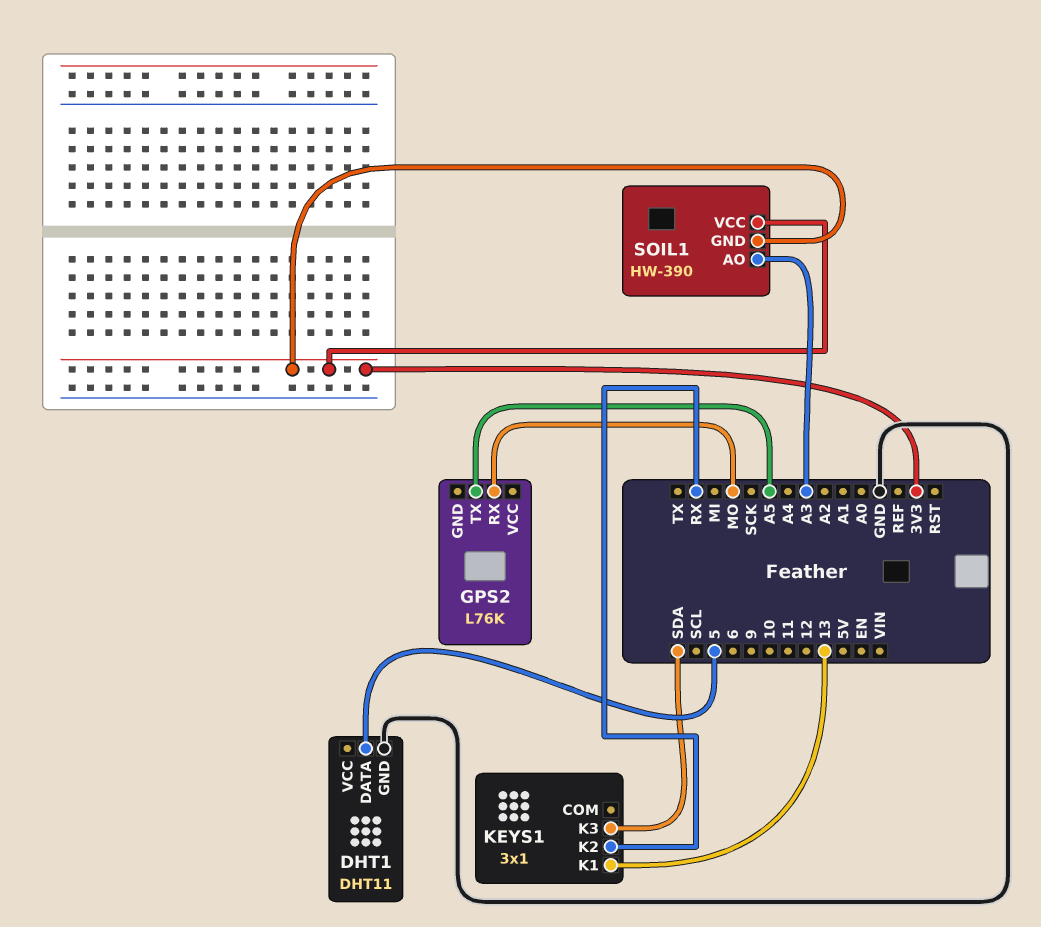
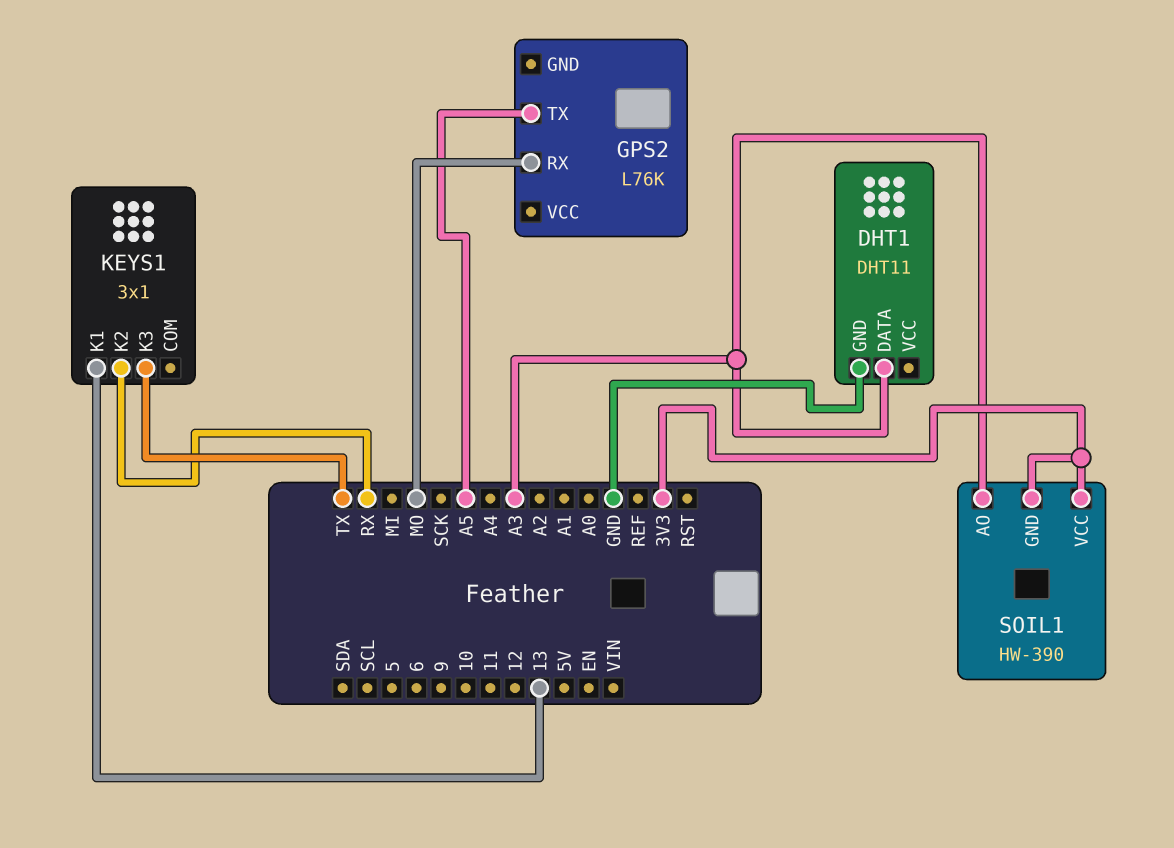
DHT1 pin DATA: 5 -> A3
KEYS1 pin K3: SDA -> TX

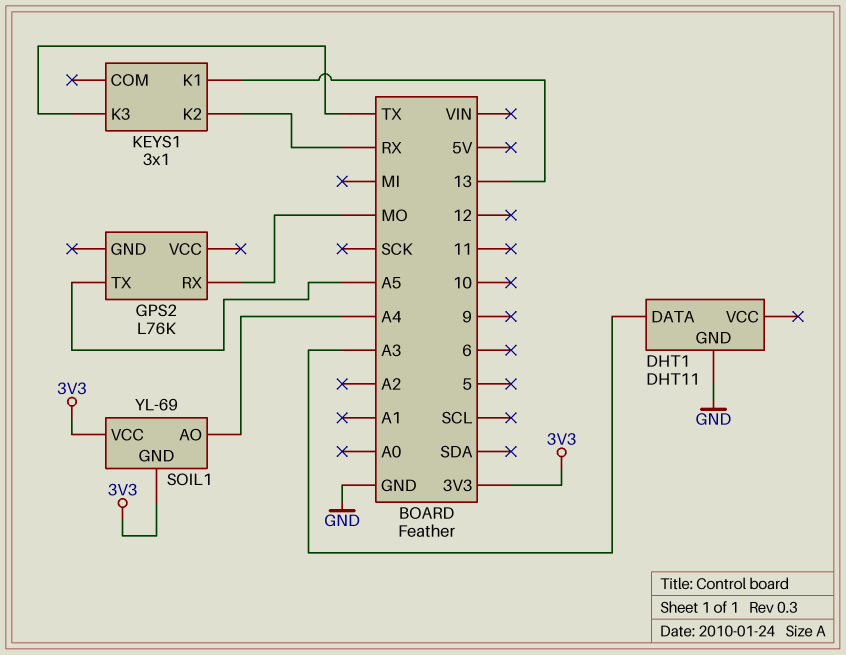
SOIL1: HW-390 -> YL-69
SOIL1 pin AO: A3 -> A4

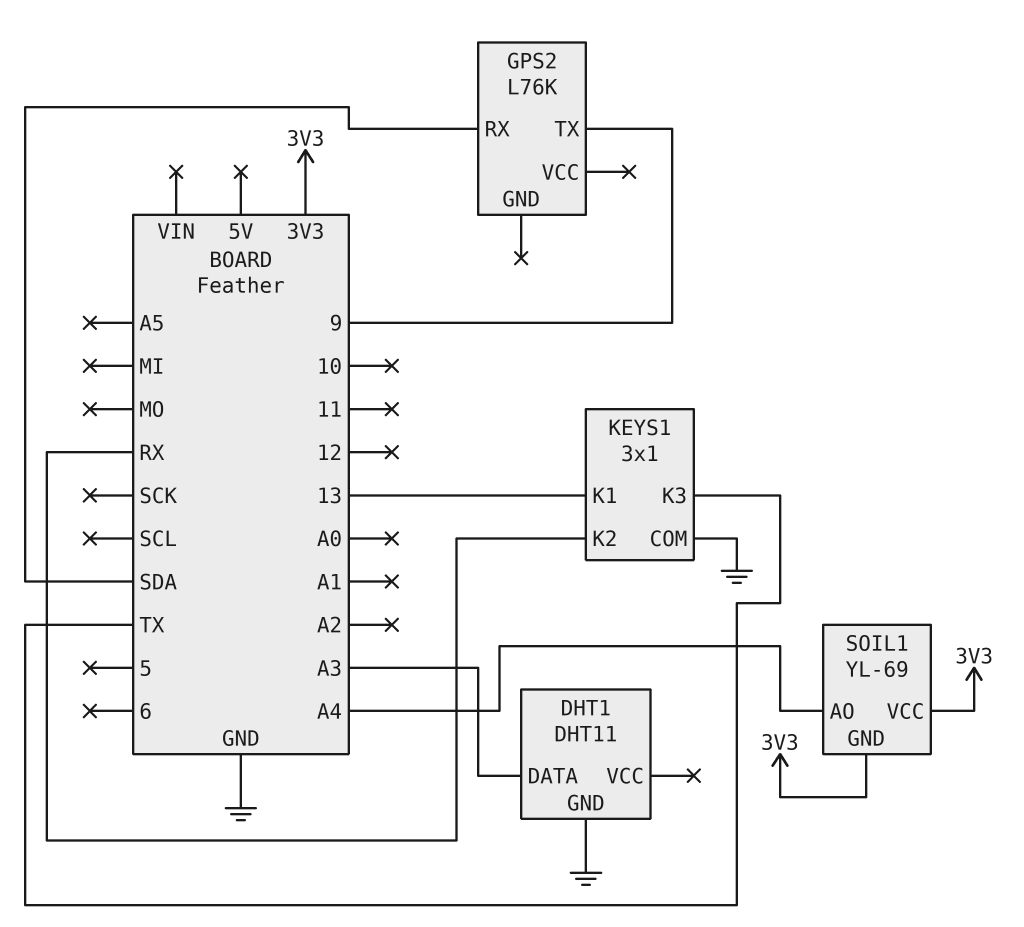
GPS2 pin RX: MO -> SDA
GPS2 pin TX: A5 -> 9
KEYS1 pin COM: none -> GND

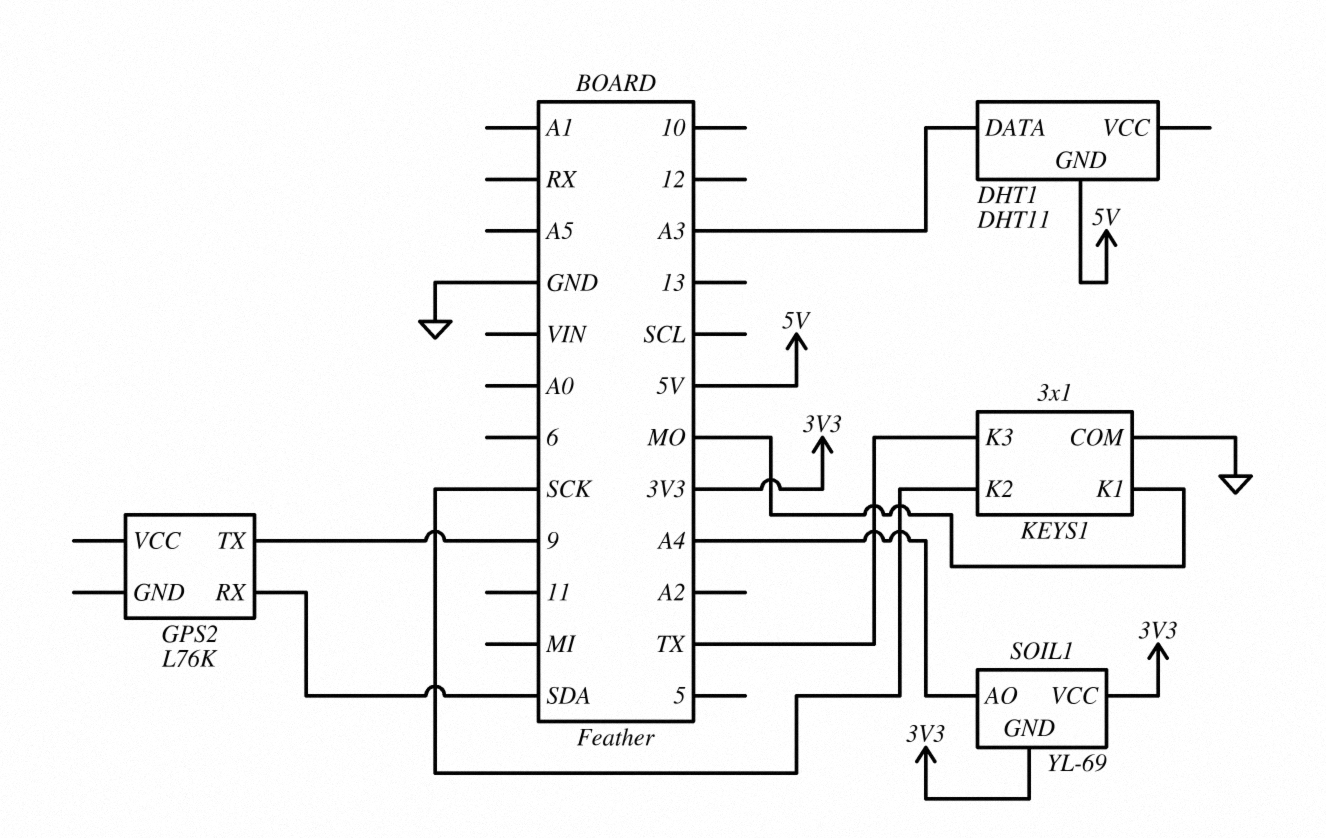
DHT1 pin GND: GND -> 5V
KEYS1 pin K1: 13 -> MO
KEYS1 pin K2: RX -> SCK

